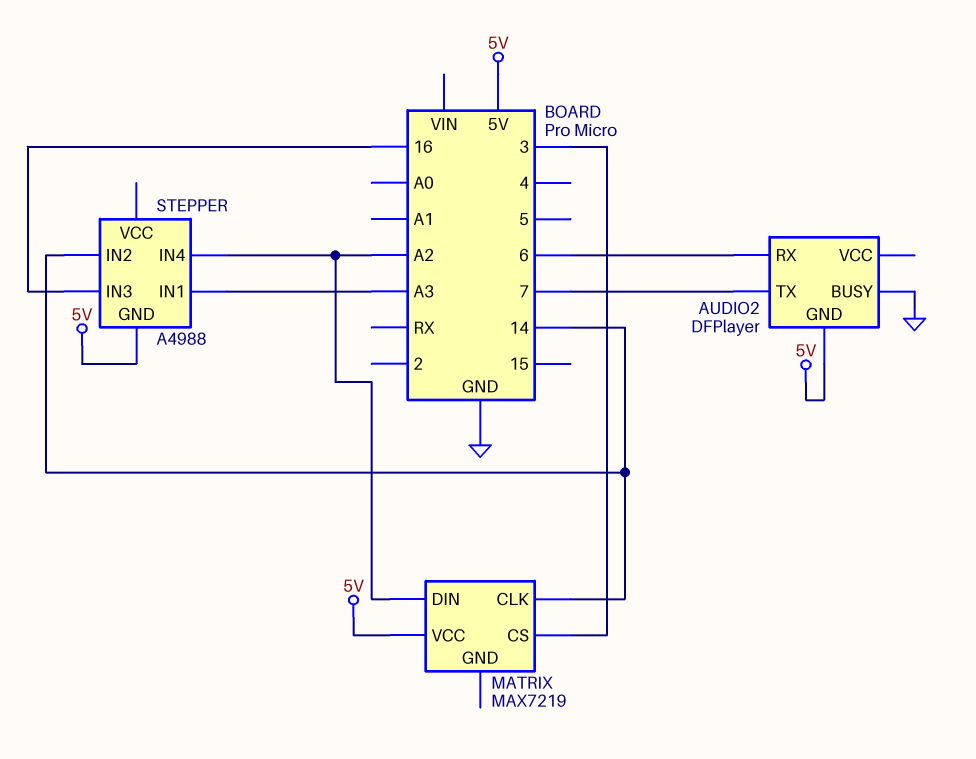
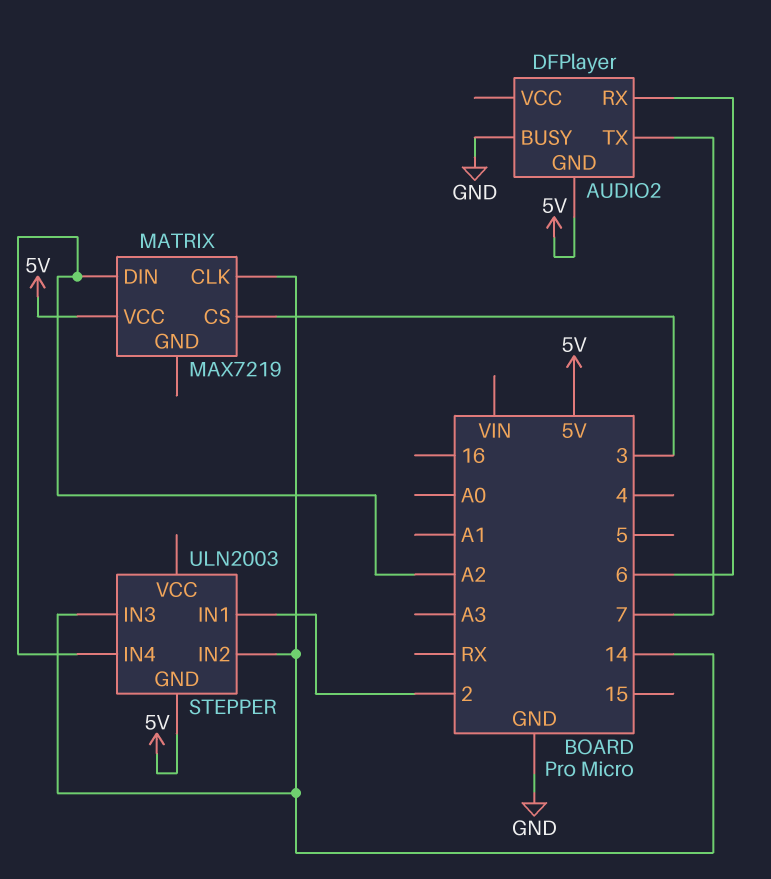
STEPPER: A4988 -> ULN2003
STEPPER pin IN1: A3 -> 2
STEPPER pin IN3: 16 -> 14

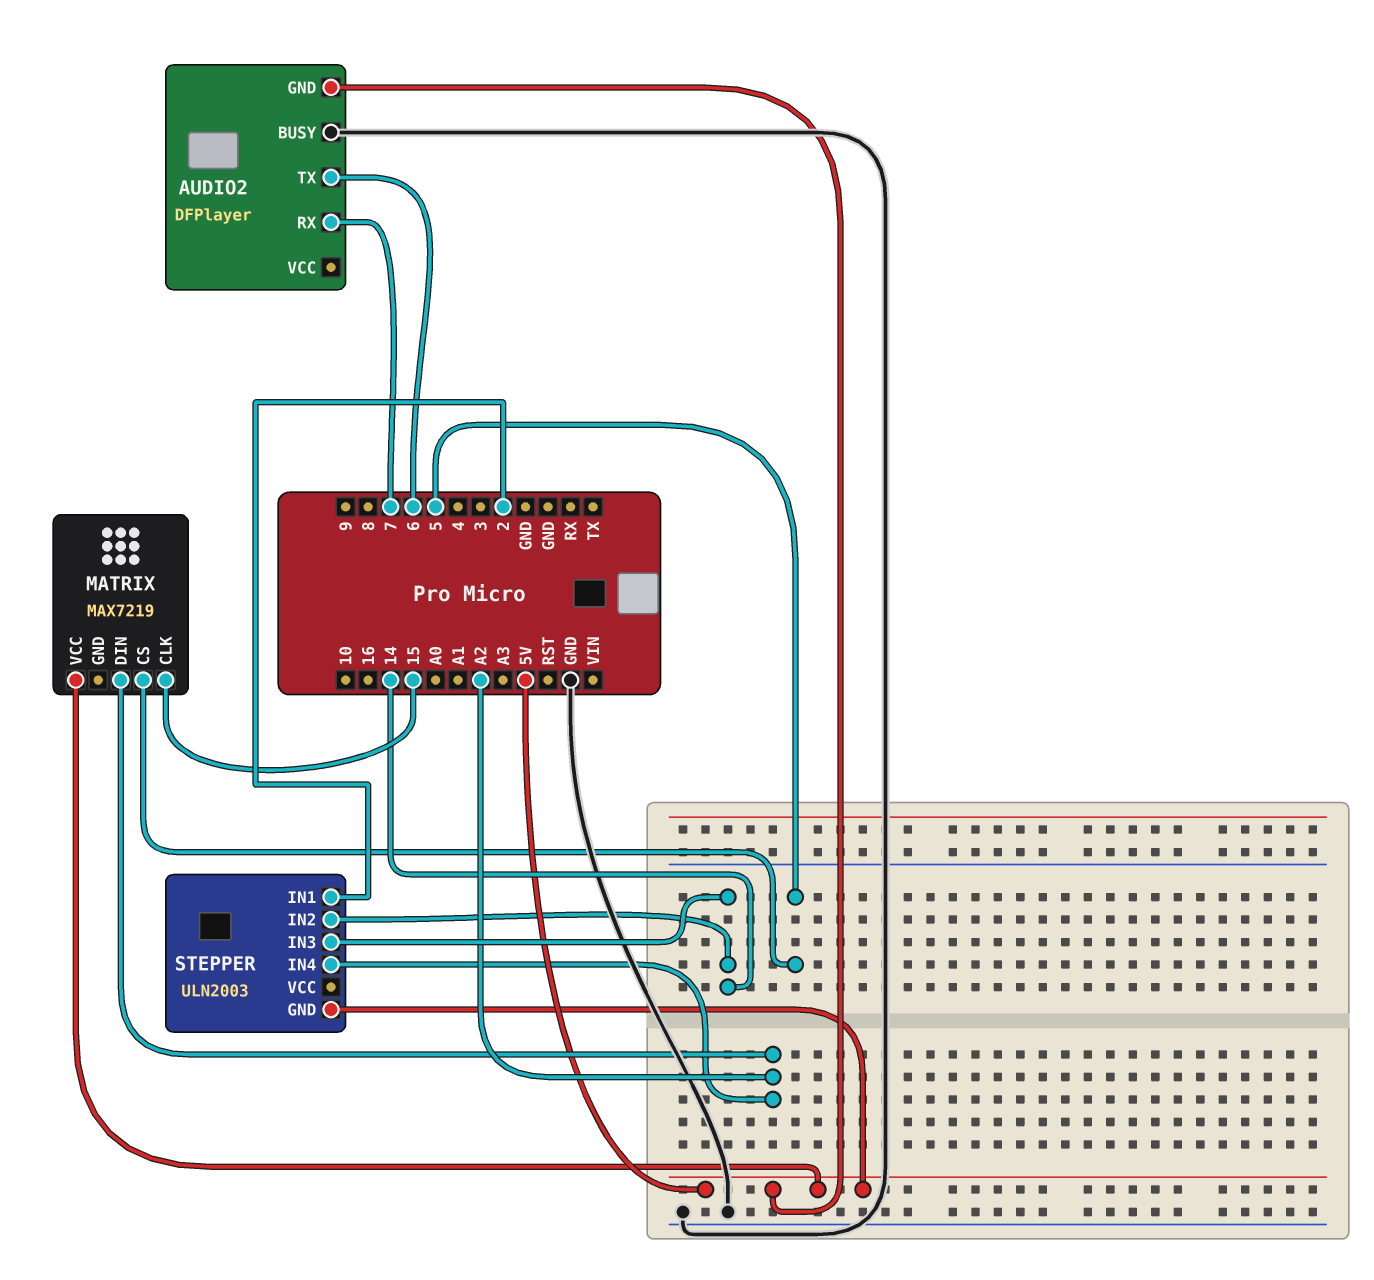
AUDIO2 pin RX: 6 -> 7
AUDIO2 pin TX: 7 -> 6
MATRIX pin CLK: 14 -> 15
MATRIX pin CS: 3 -> 5

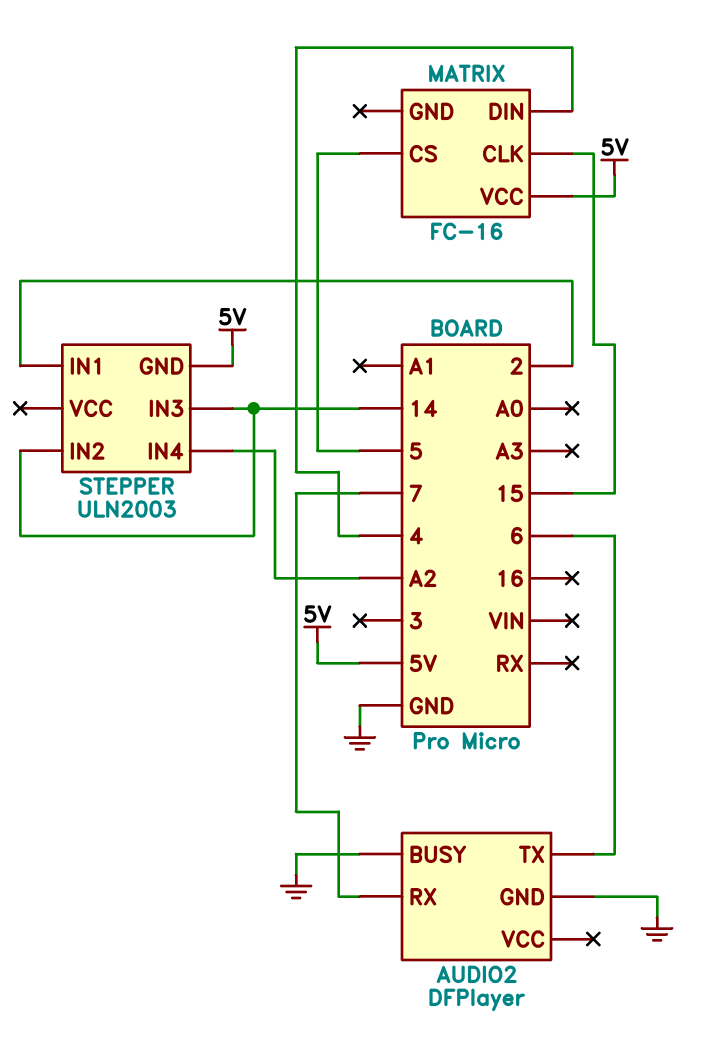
AUDIO2 pin GND: 5V -> GND
MATRIX: MAX7219 -> FC-16
MATRIX pin DIN: A2 -> 4

